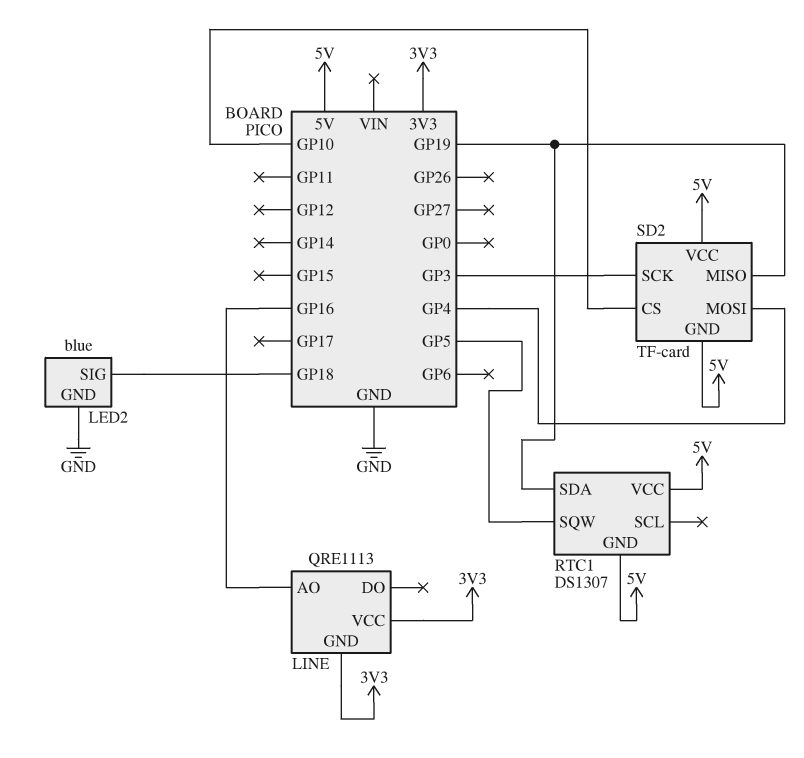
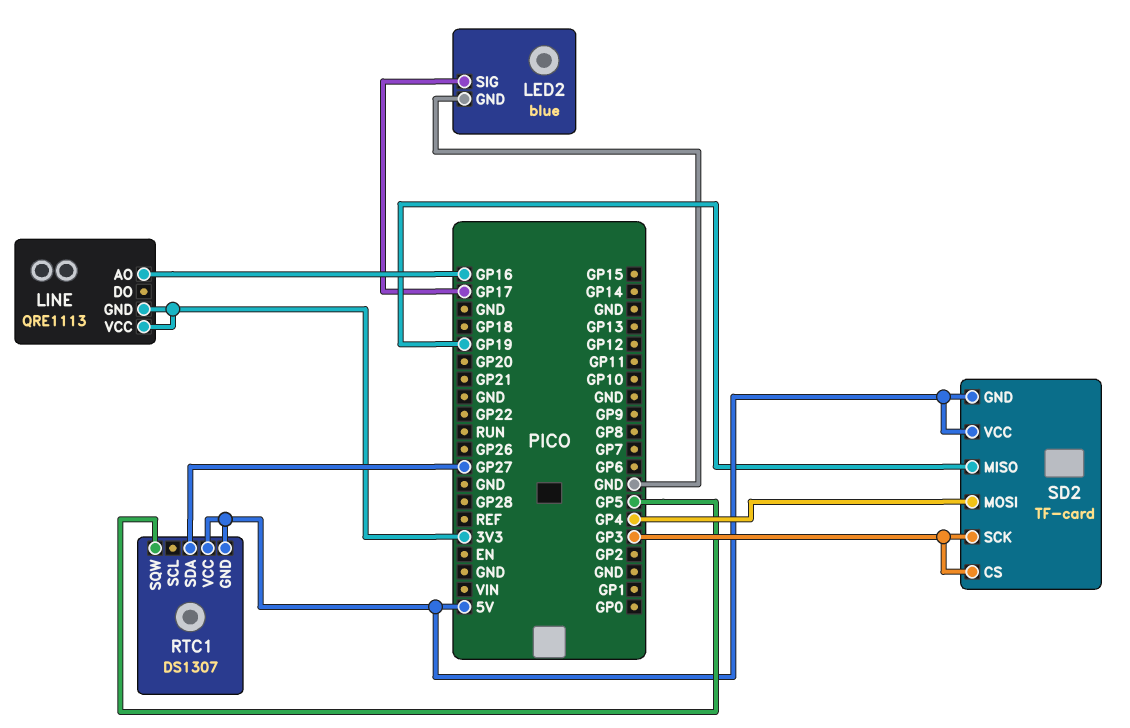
LED2 pin SIG: GP18 -> GP17
RTC1 pin SDA: GP19 -> GP27
SD2 pin CS: GP10 -> GP3

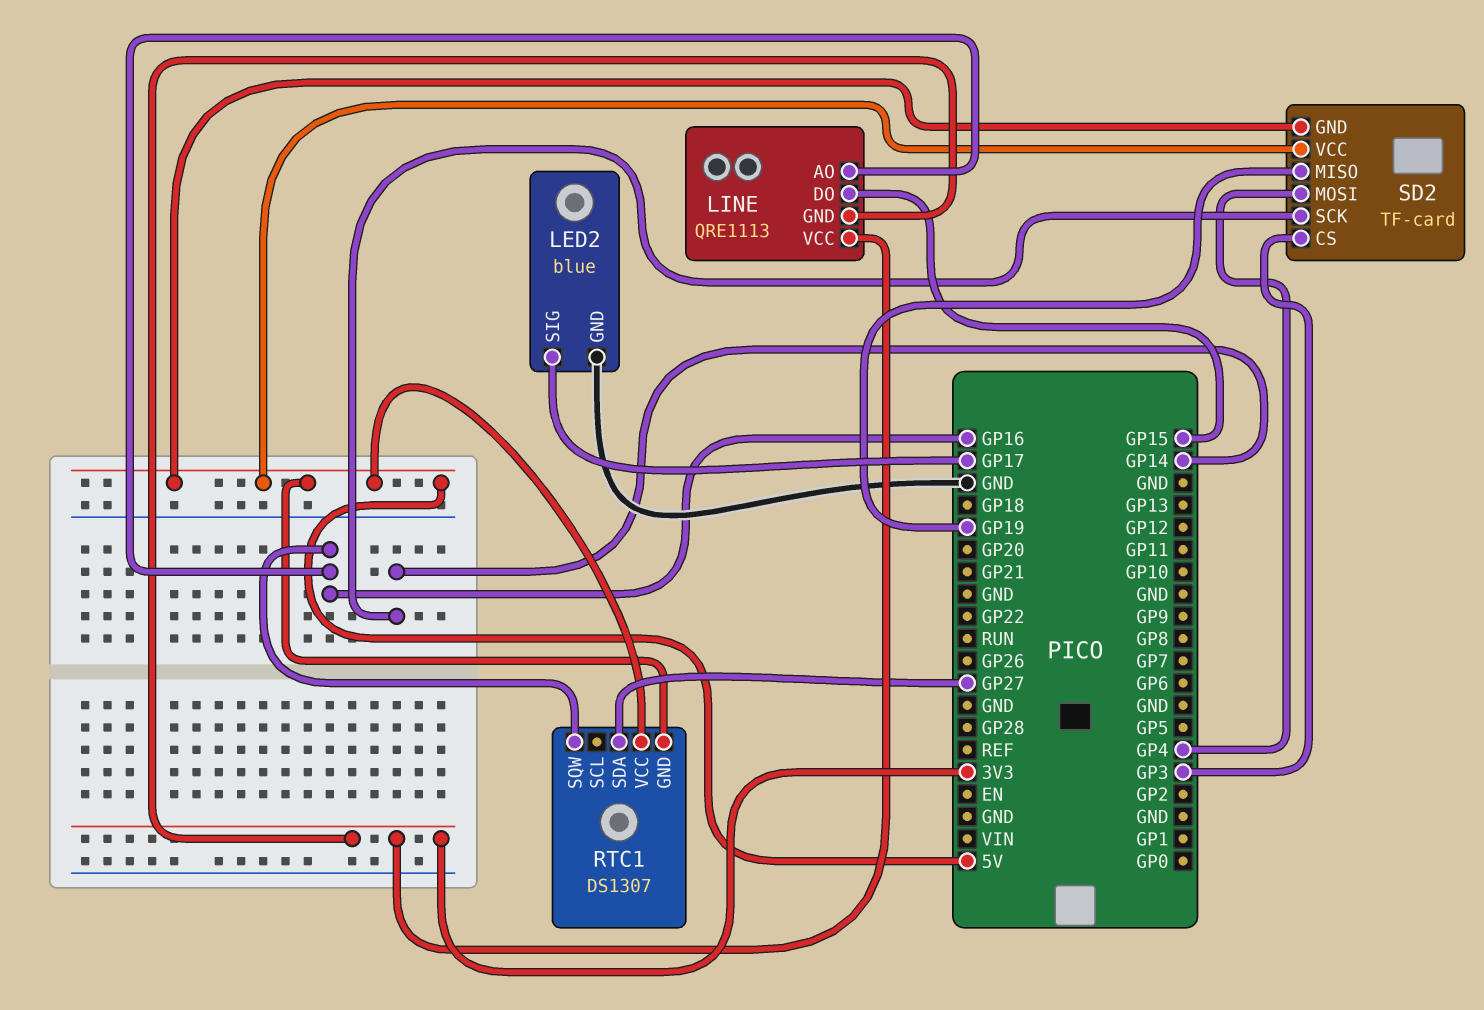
LINE pin DO: none -> GP15
RTC1 pin SQW: GP5 -> GP16
SD2 pin SCK: GP3 -> GP14

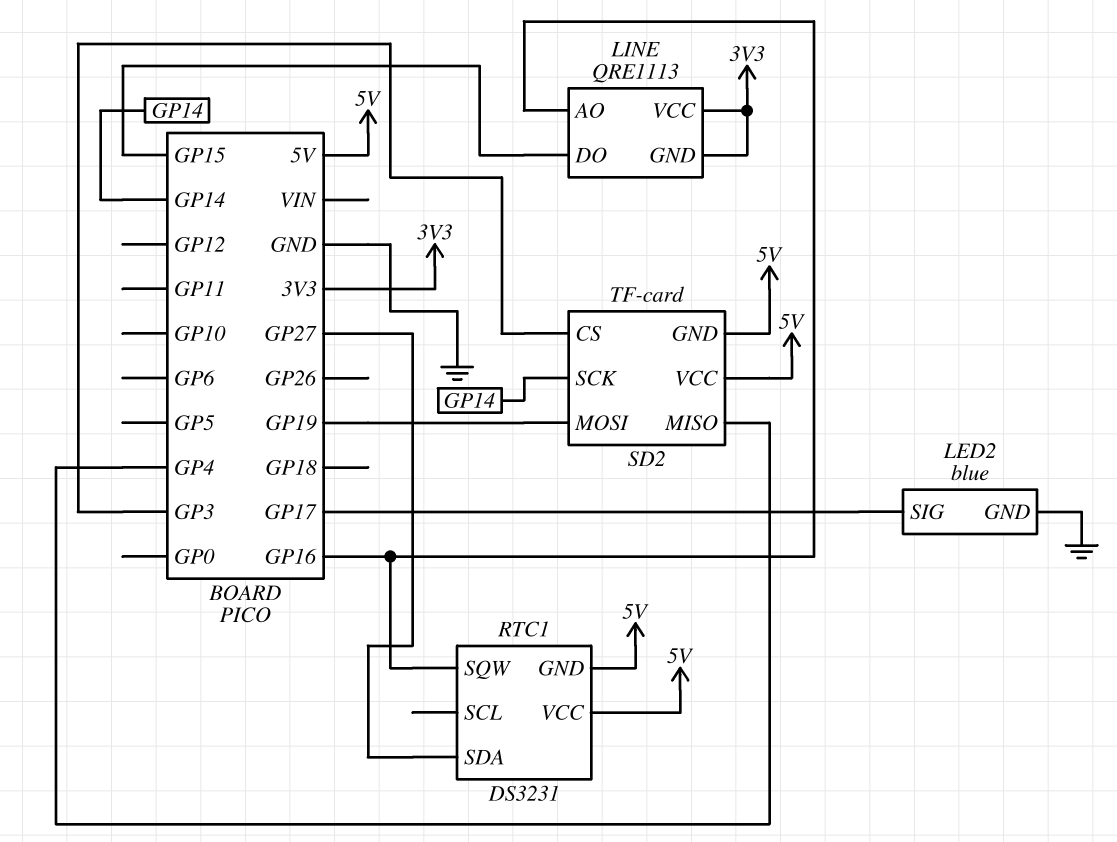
RTC1: DS1307 -> DS3231
SD2 pin MISO: GP19 -> GP4
SD2 pin MOSI: GP4 -> GP19

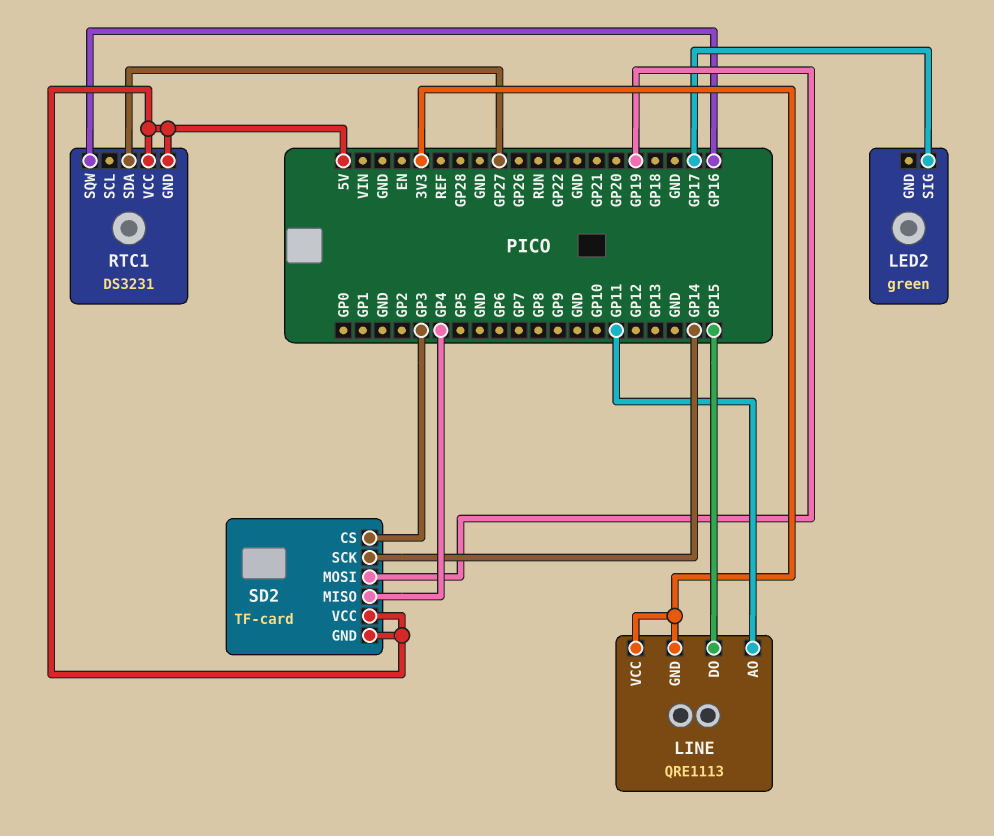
LED2: blue -> green
LED2 pin GND: GND -> none
LINE pin AO: GP16 -> GP11

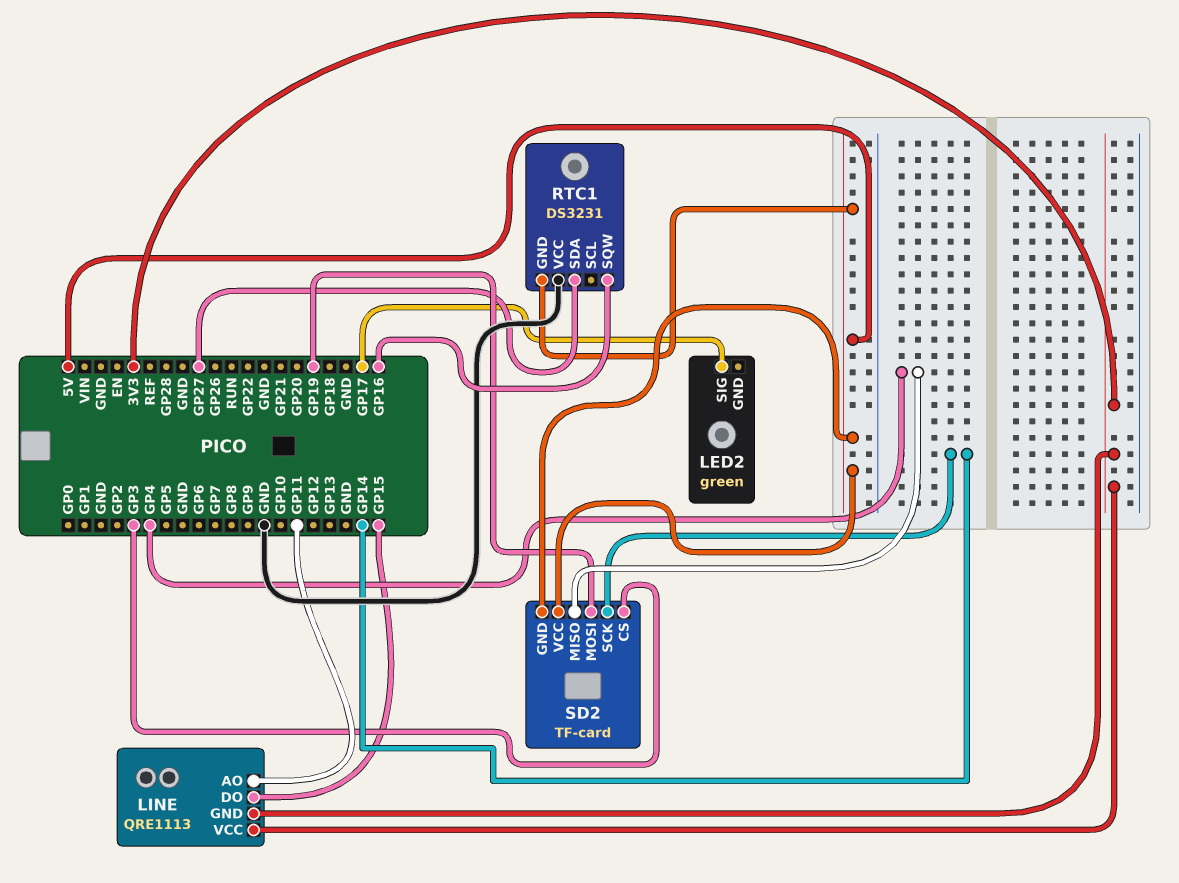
RTC1 pin VCC: 5V -> GND

